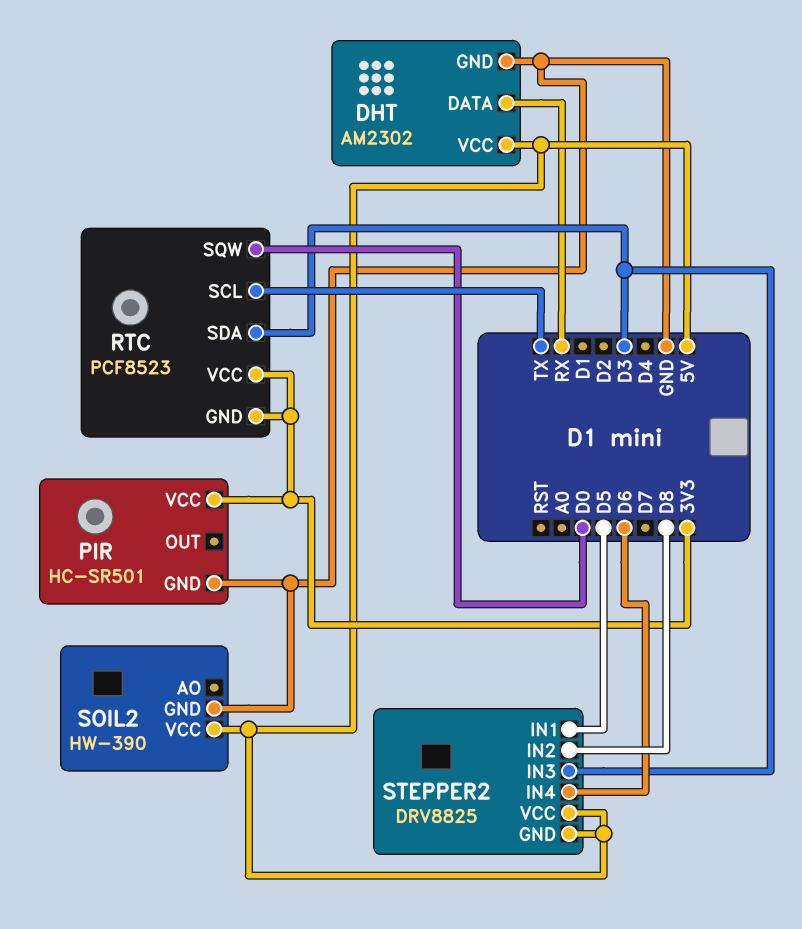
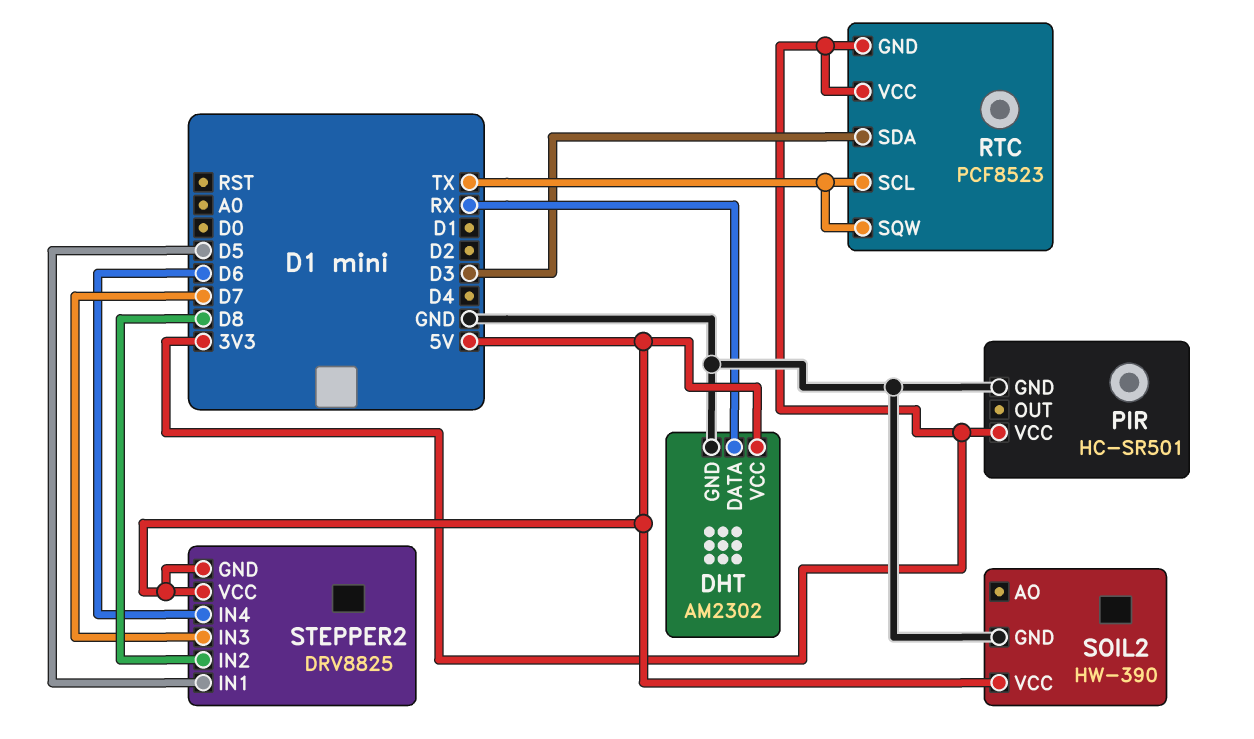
RTC pin SQW: D0 -> TX
STEPPER2 pin IN3: D3 -> D7

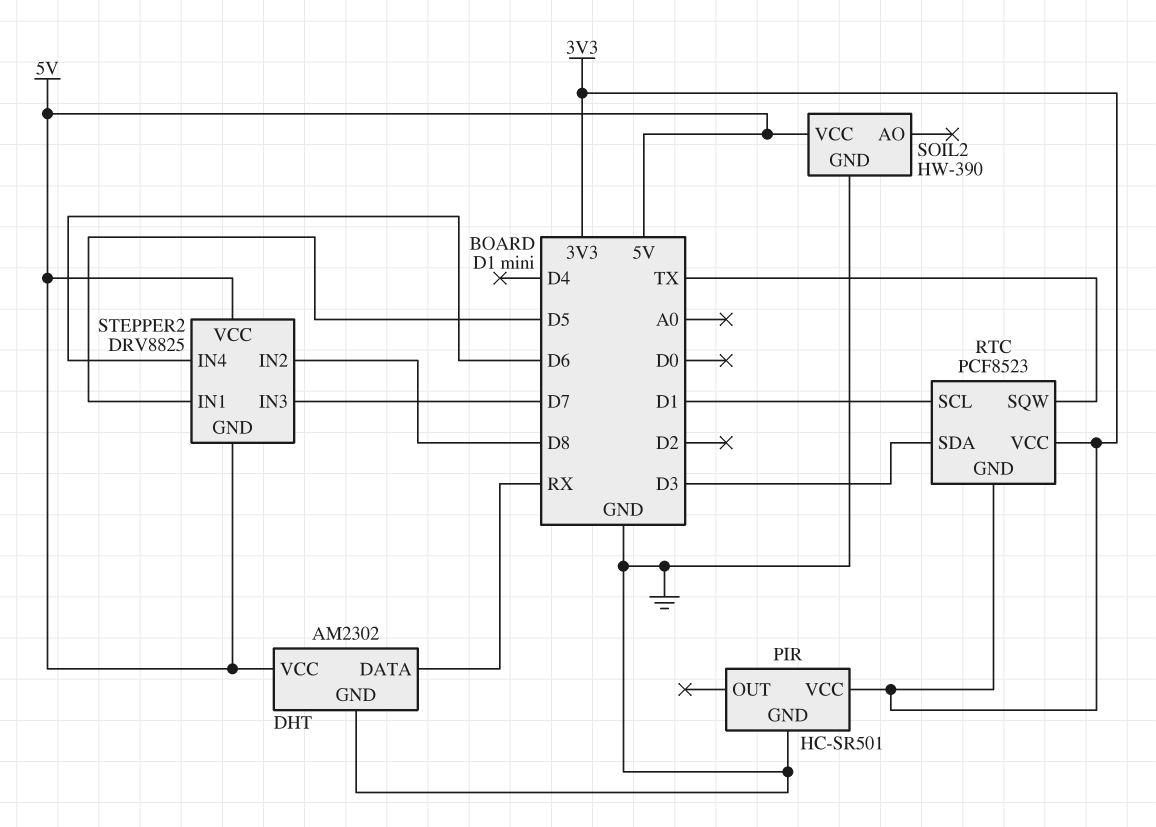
RTC pin SCL: TX -> D1

